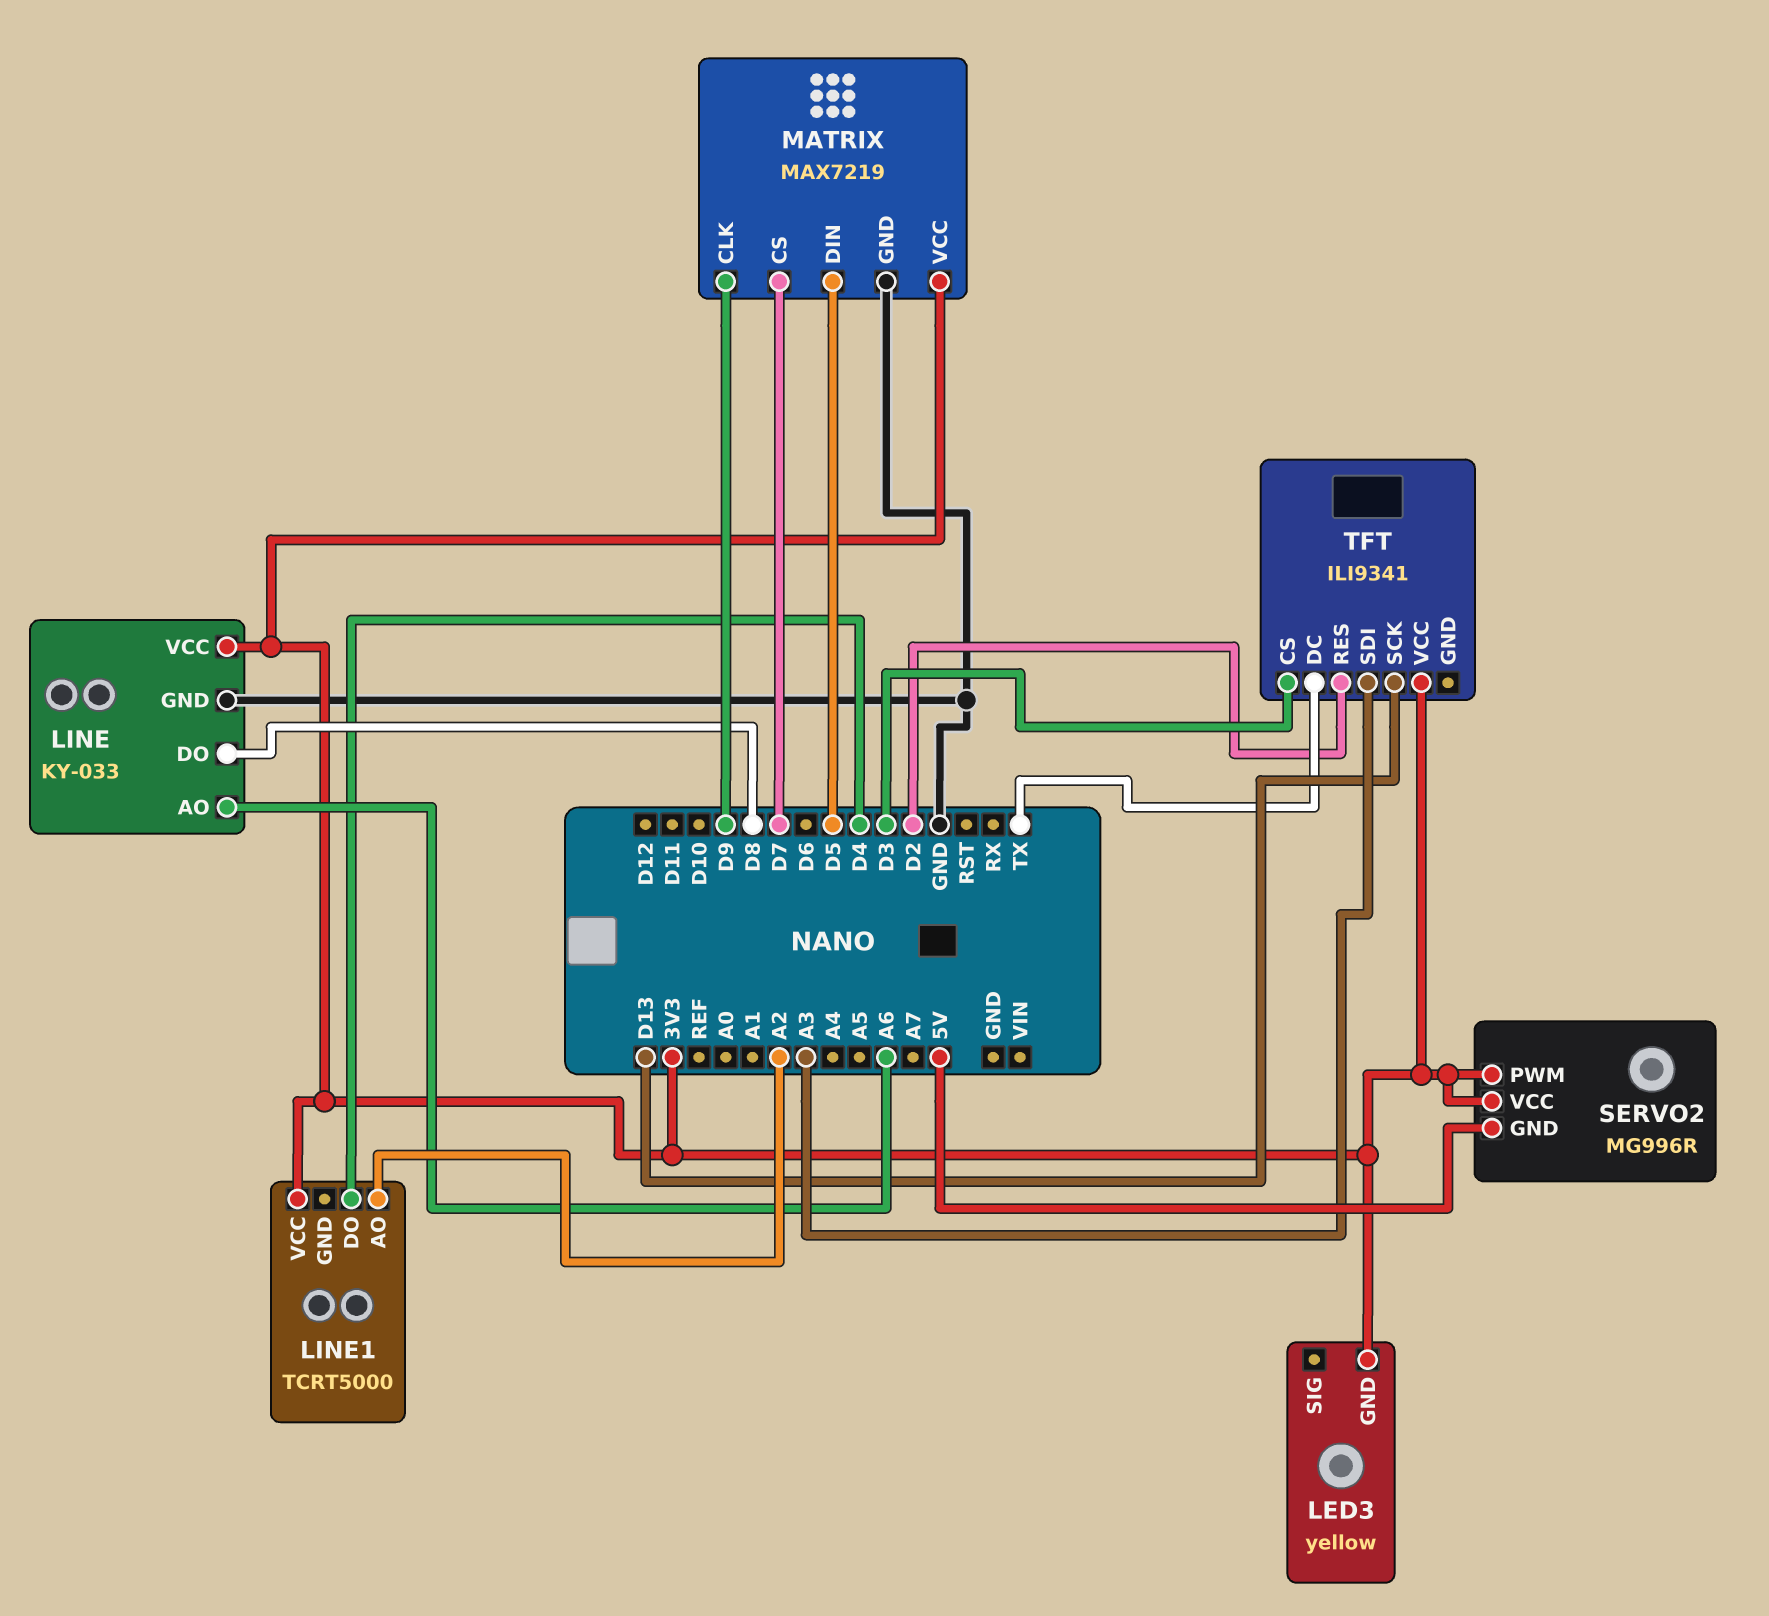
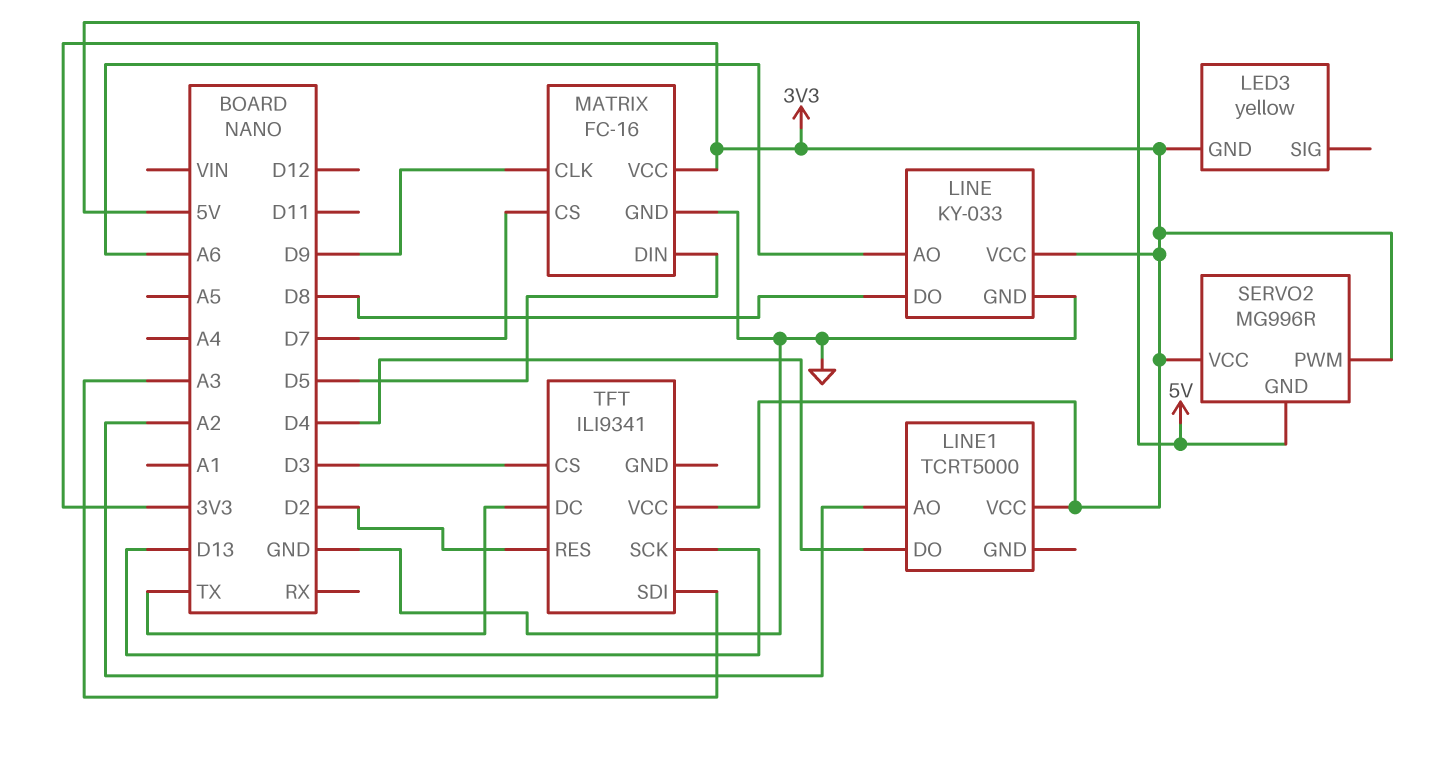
MATRIX: MAX7219 -> FC-16

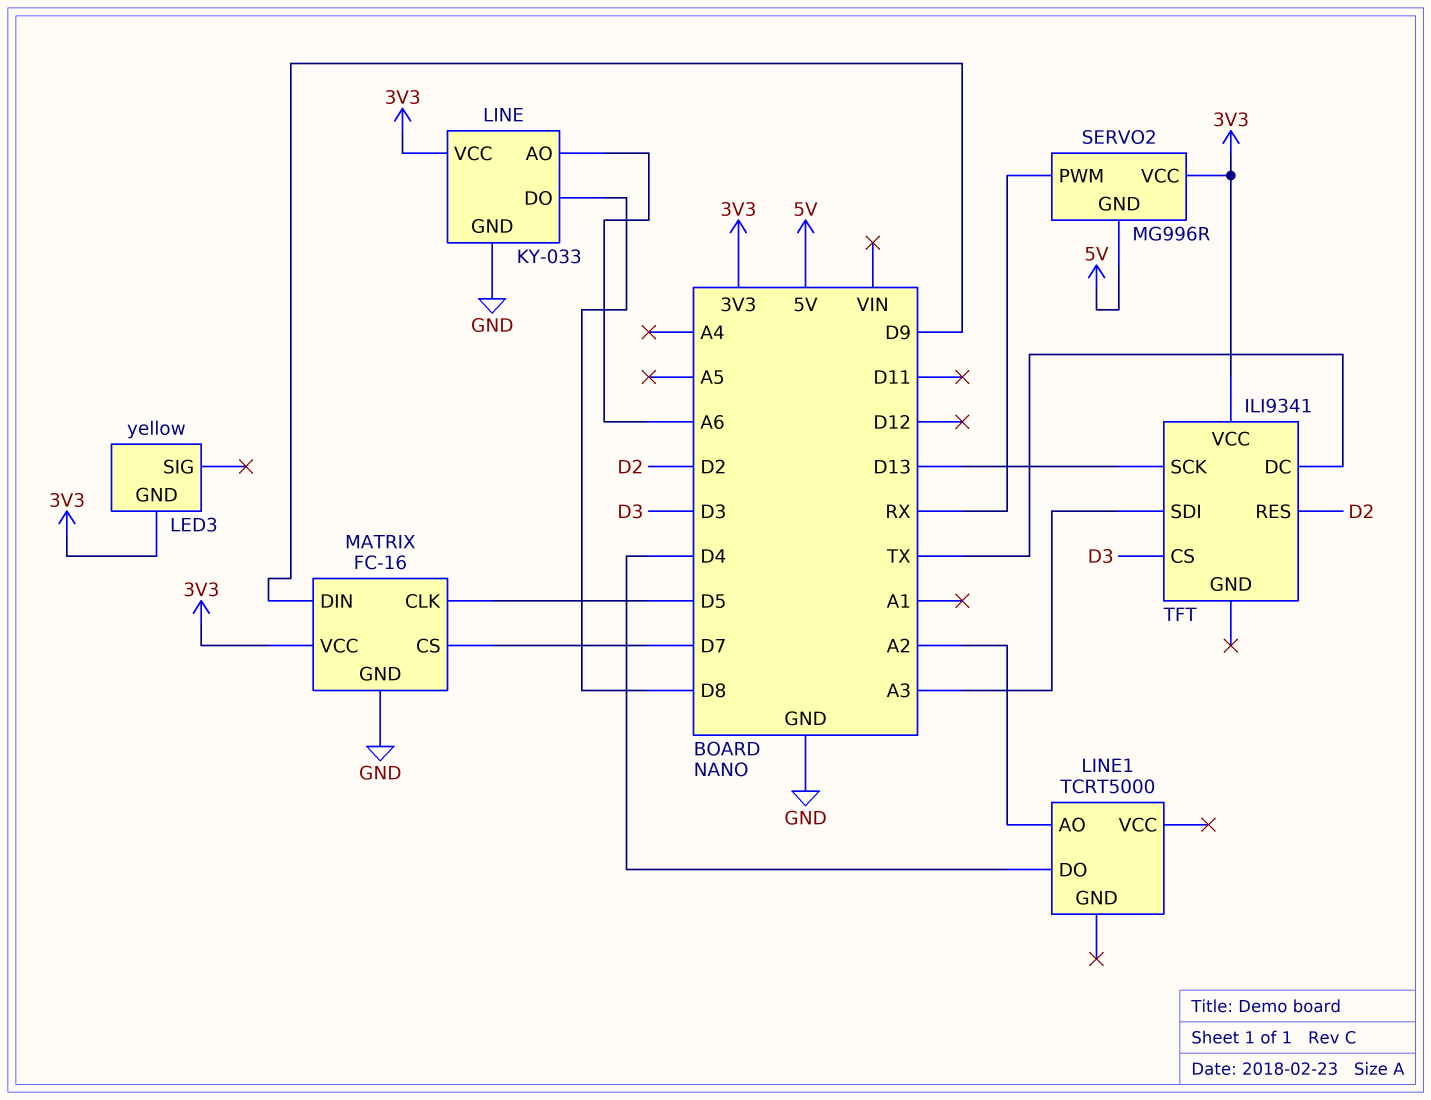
LINE1 pin VCC: 3V3 -> none
MATRIX pin CLK: D9 -> D5
MATRIX pin DIN: D5 -> D9
SERVO2 pin PWM: 3V3 -> RX

